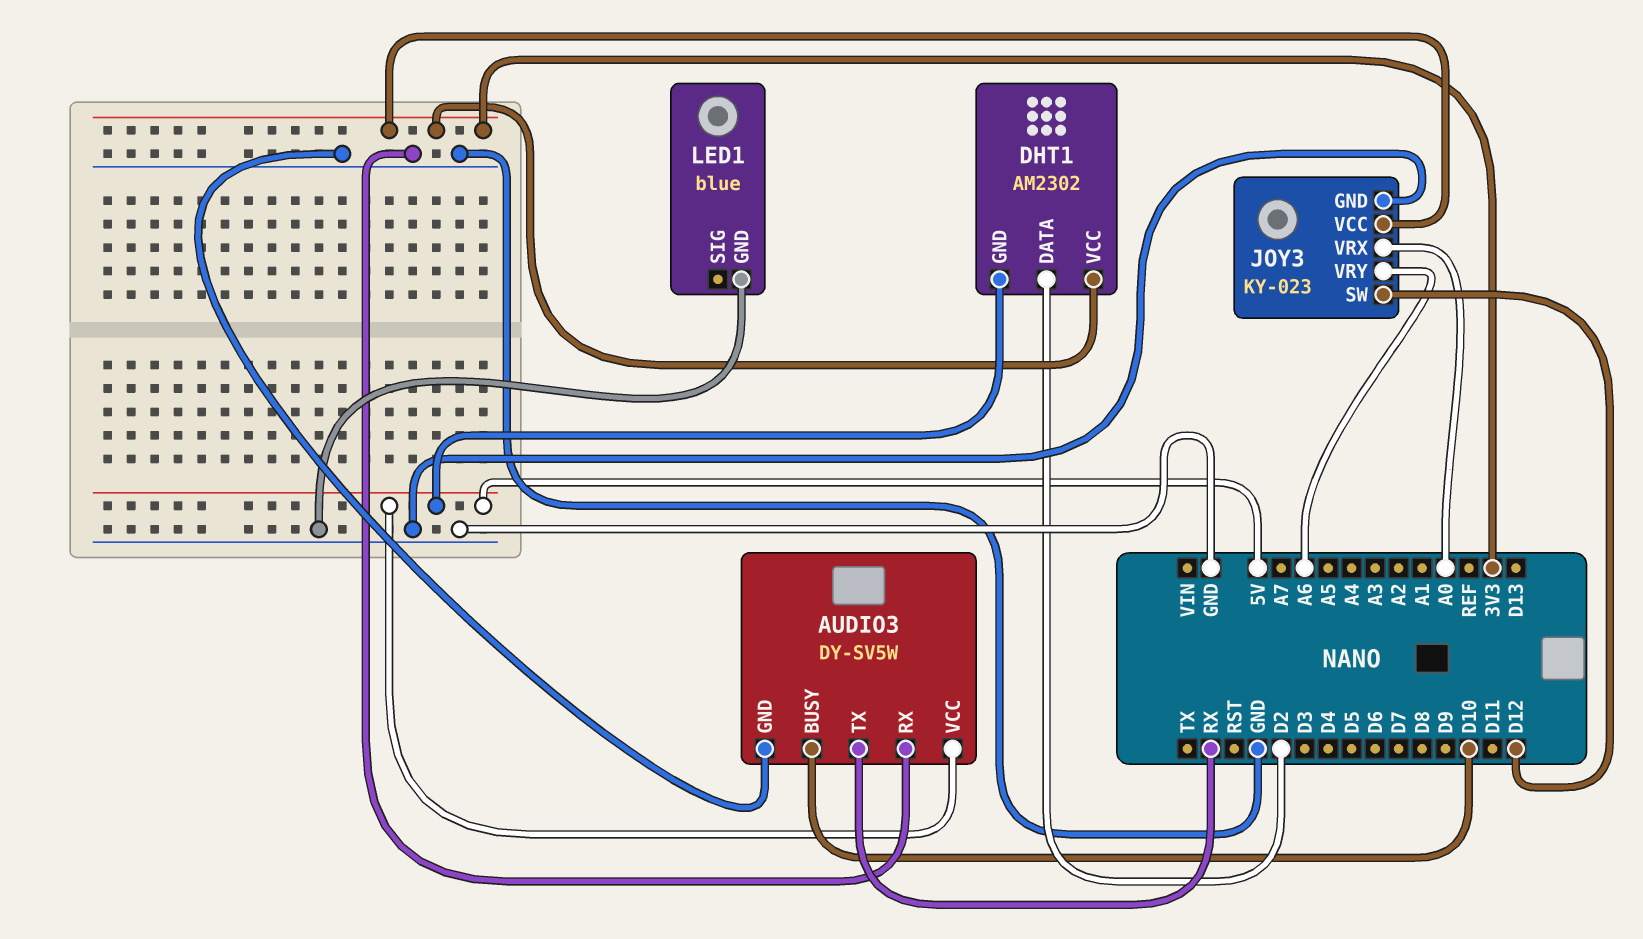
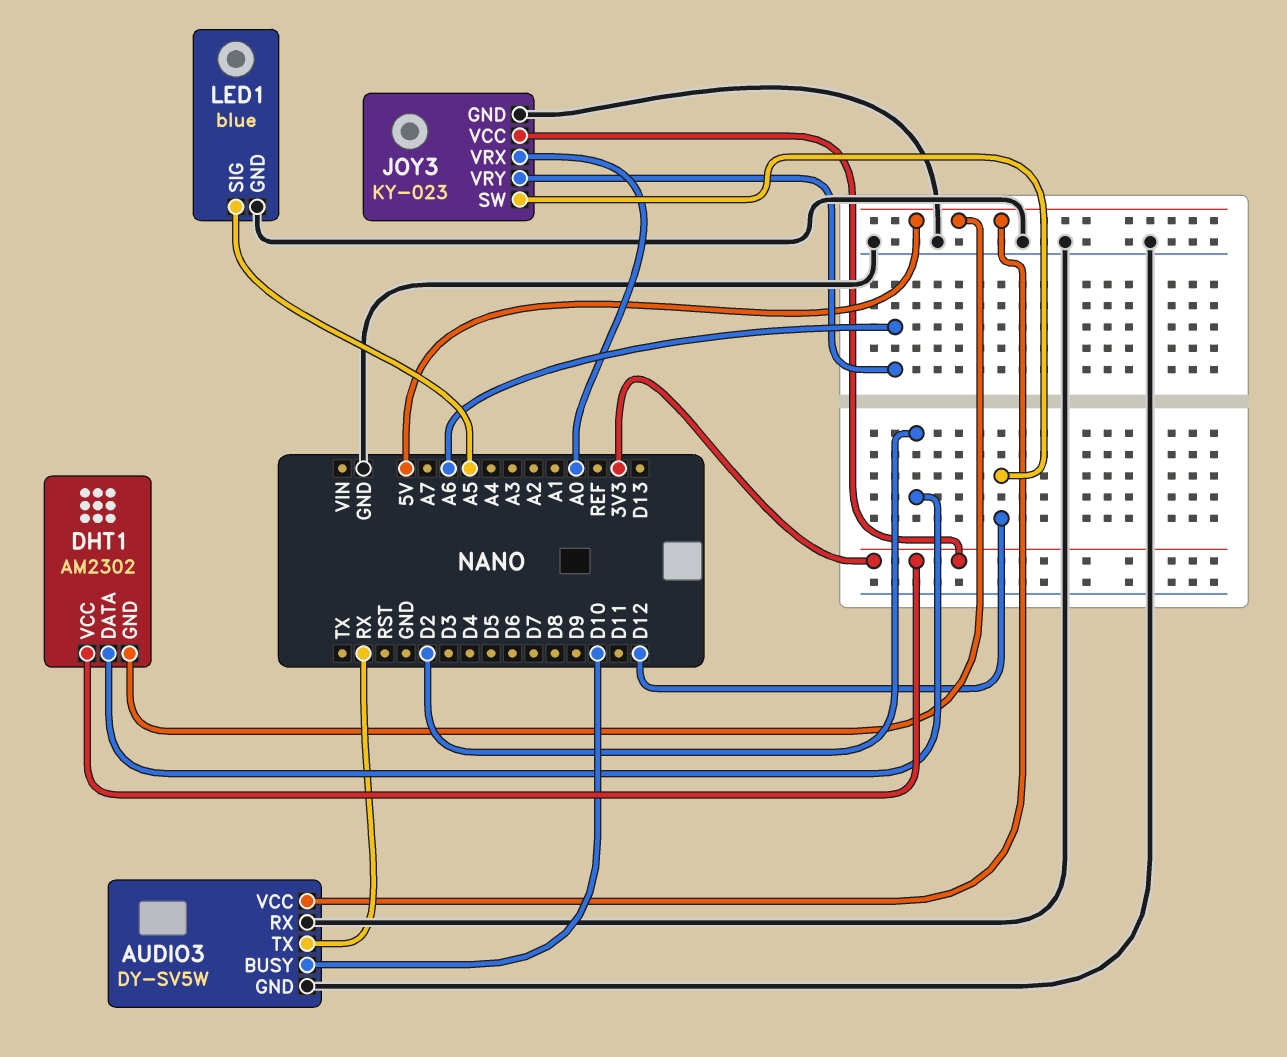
LED1 pin SIG: none -> A5

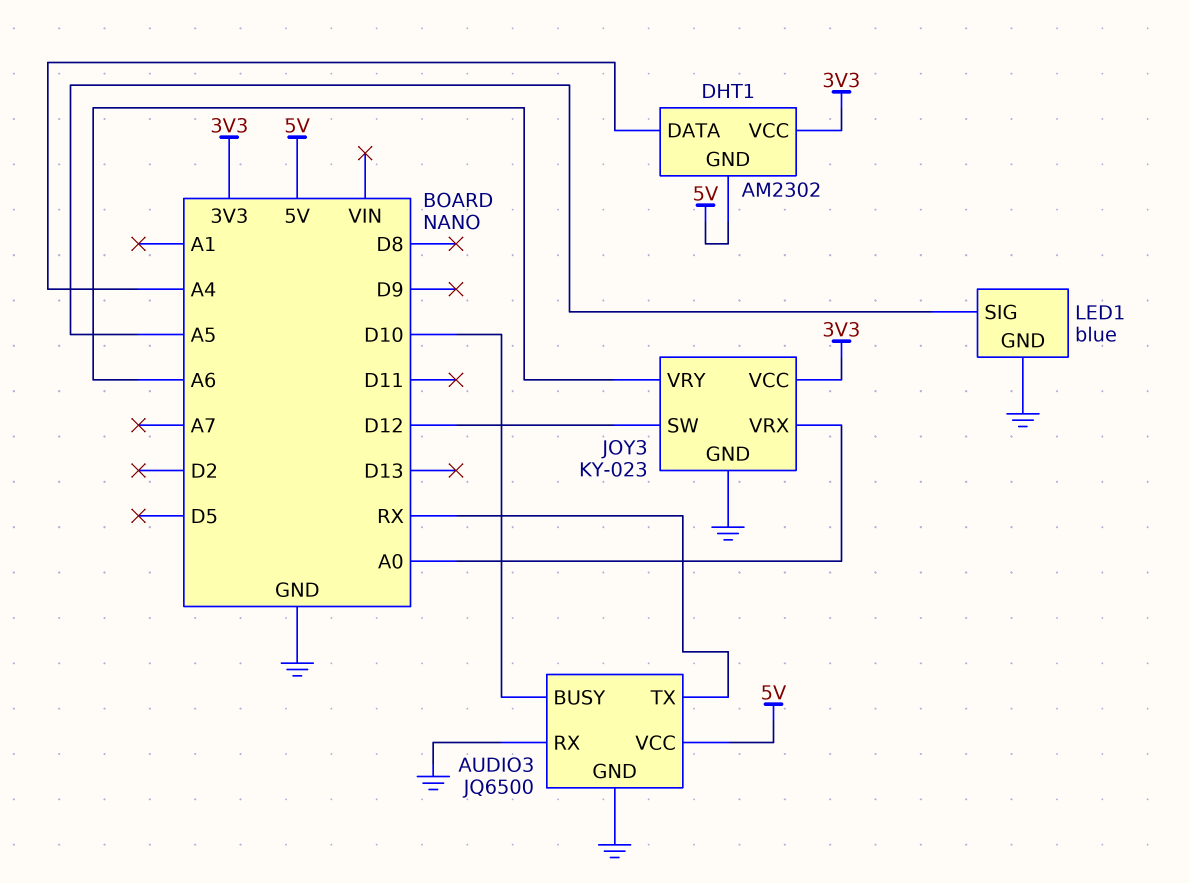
AUDIO3: DY-SV5W -> JQ6500
DHT1 pin DATA: D2 -> A4

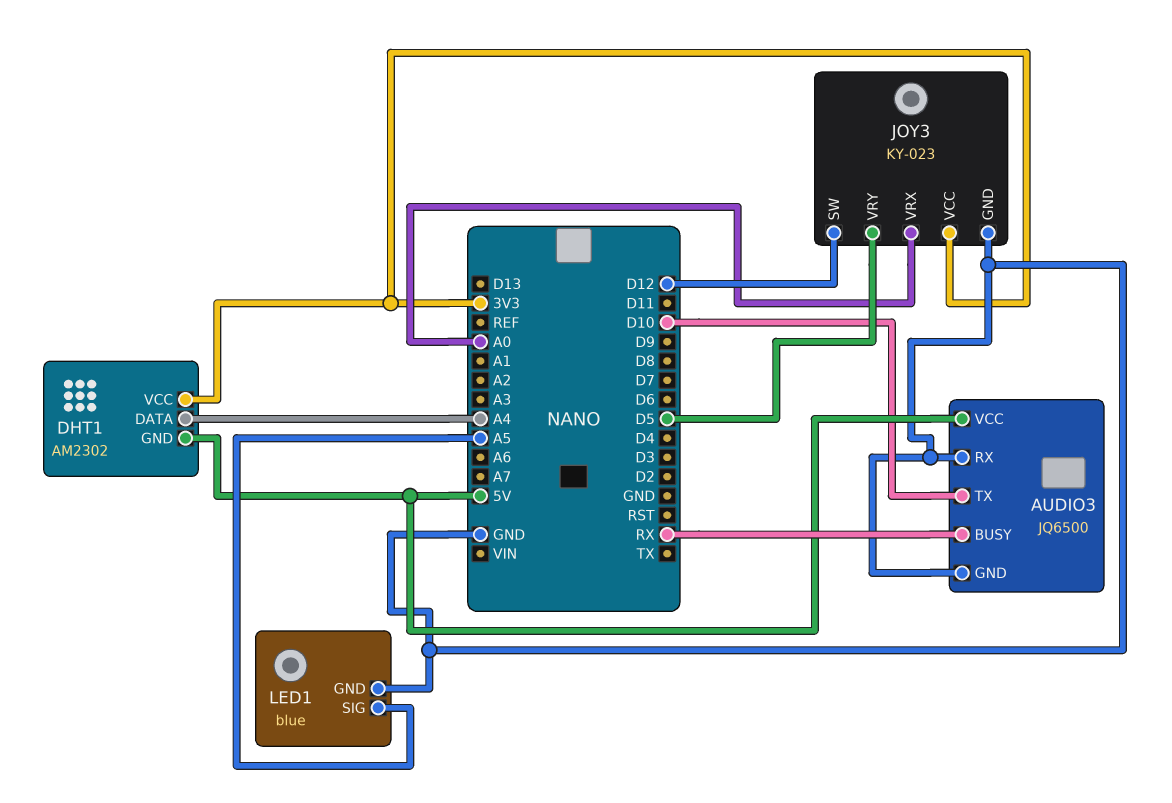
AUDIO3 pin BUSY: D10 -> RX
AUDIO3 pin TX: RX -> D10
JOY3 pin VRY: A6 -> D5

